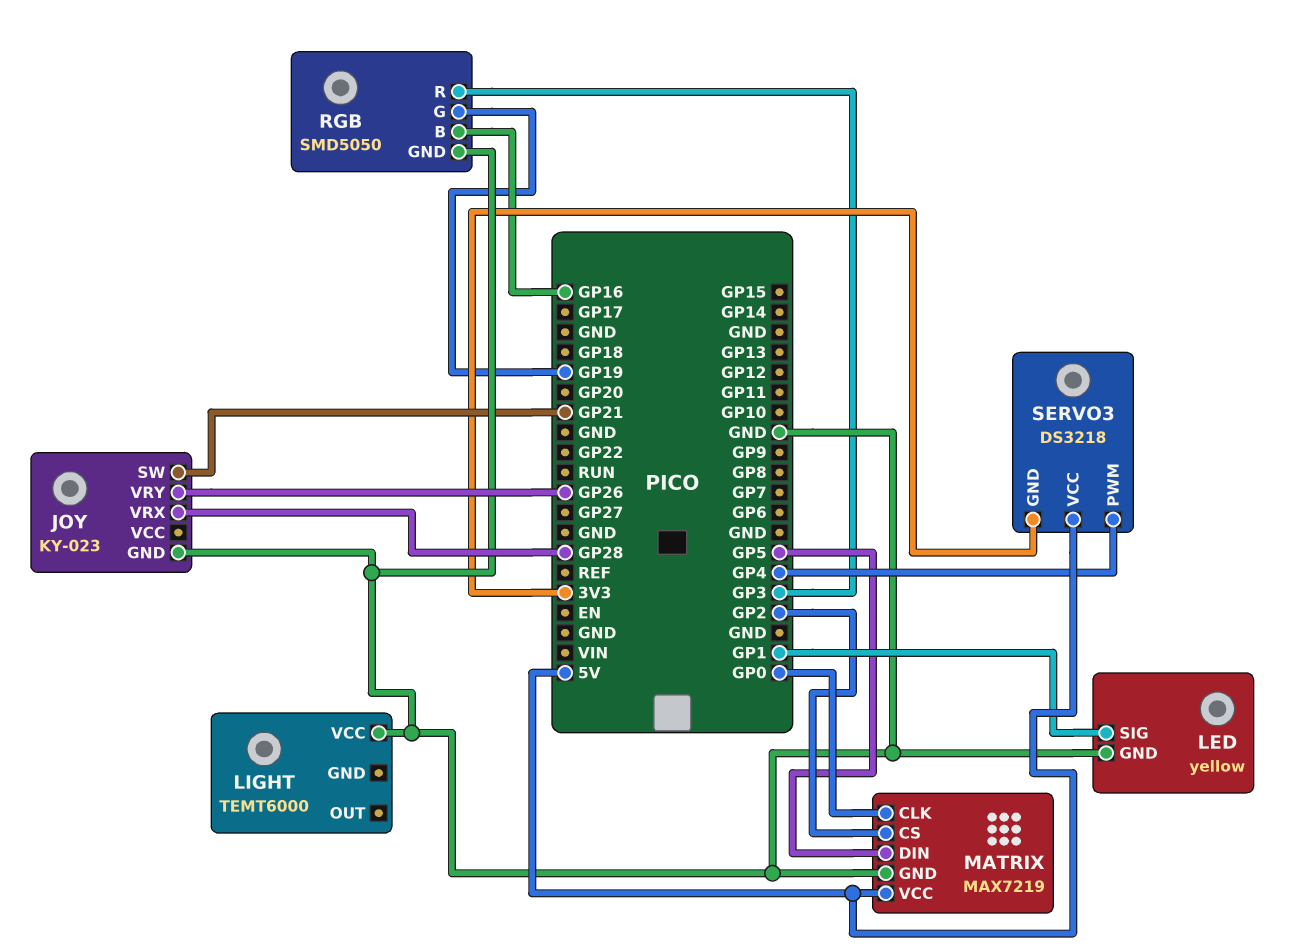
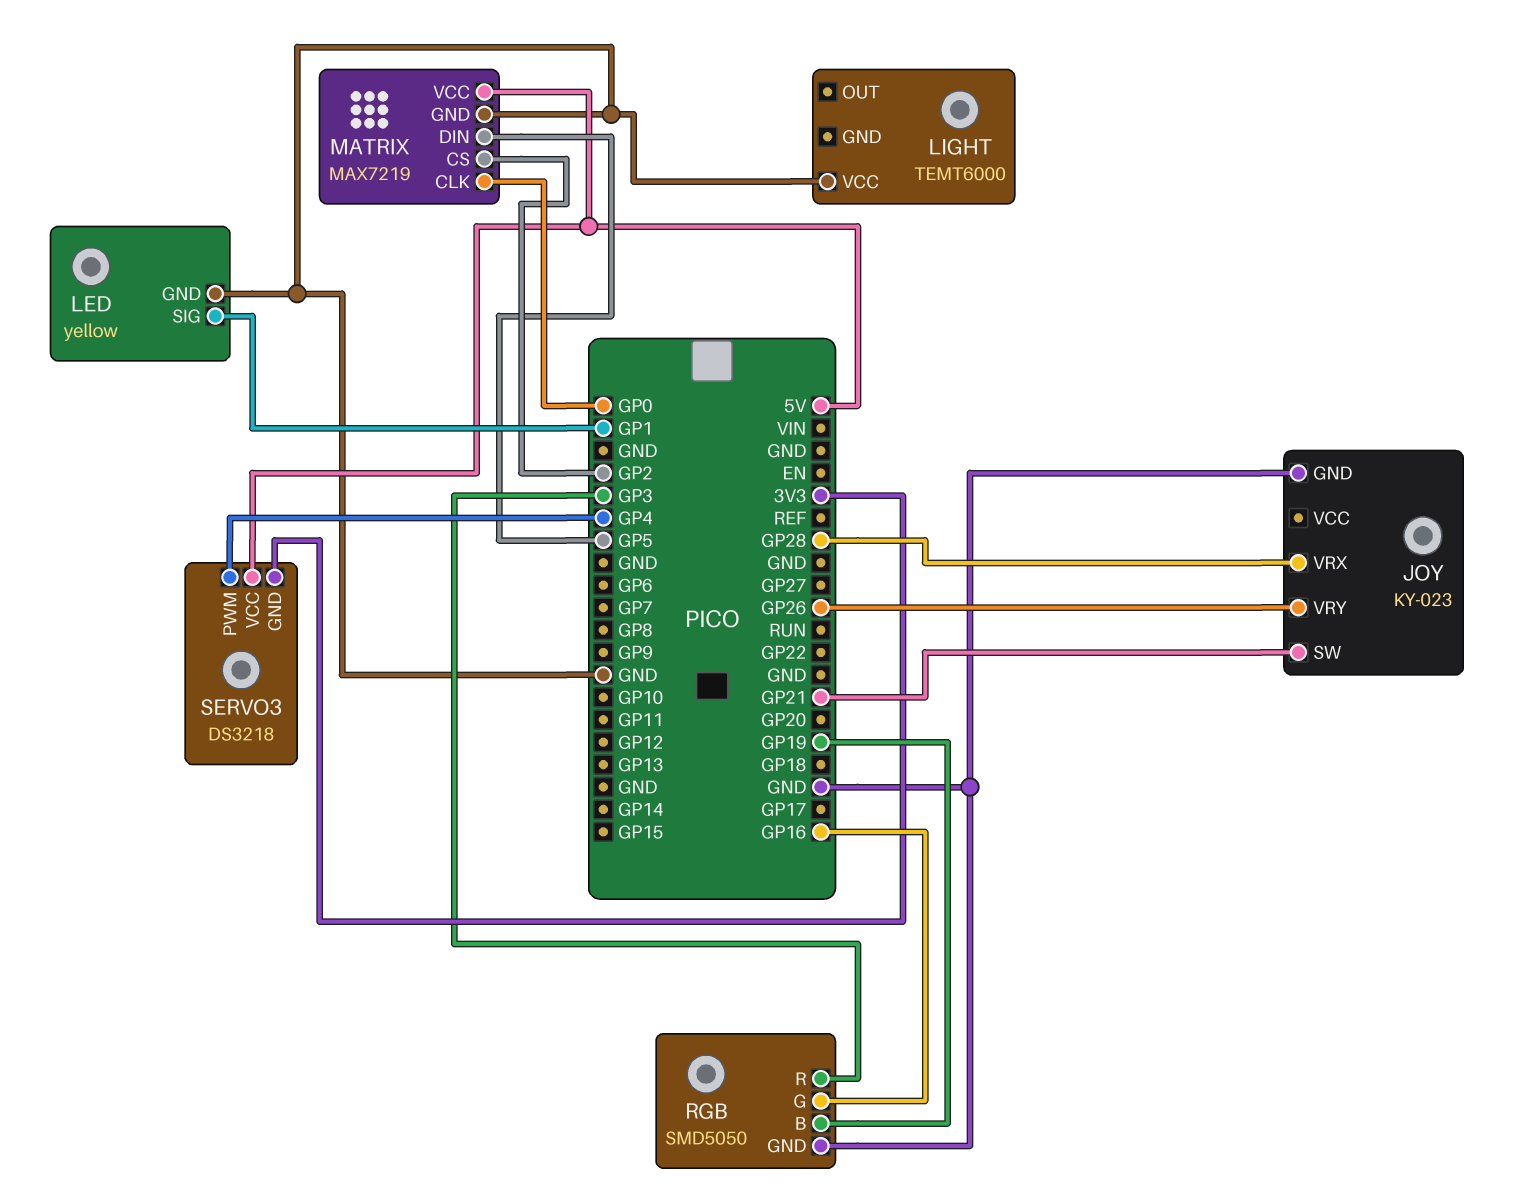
RGB pin B: GP16 -> GP19
RGB pin G: GP19 -> GP16

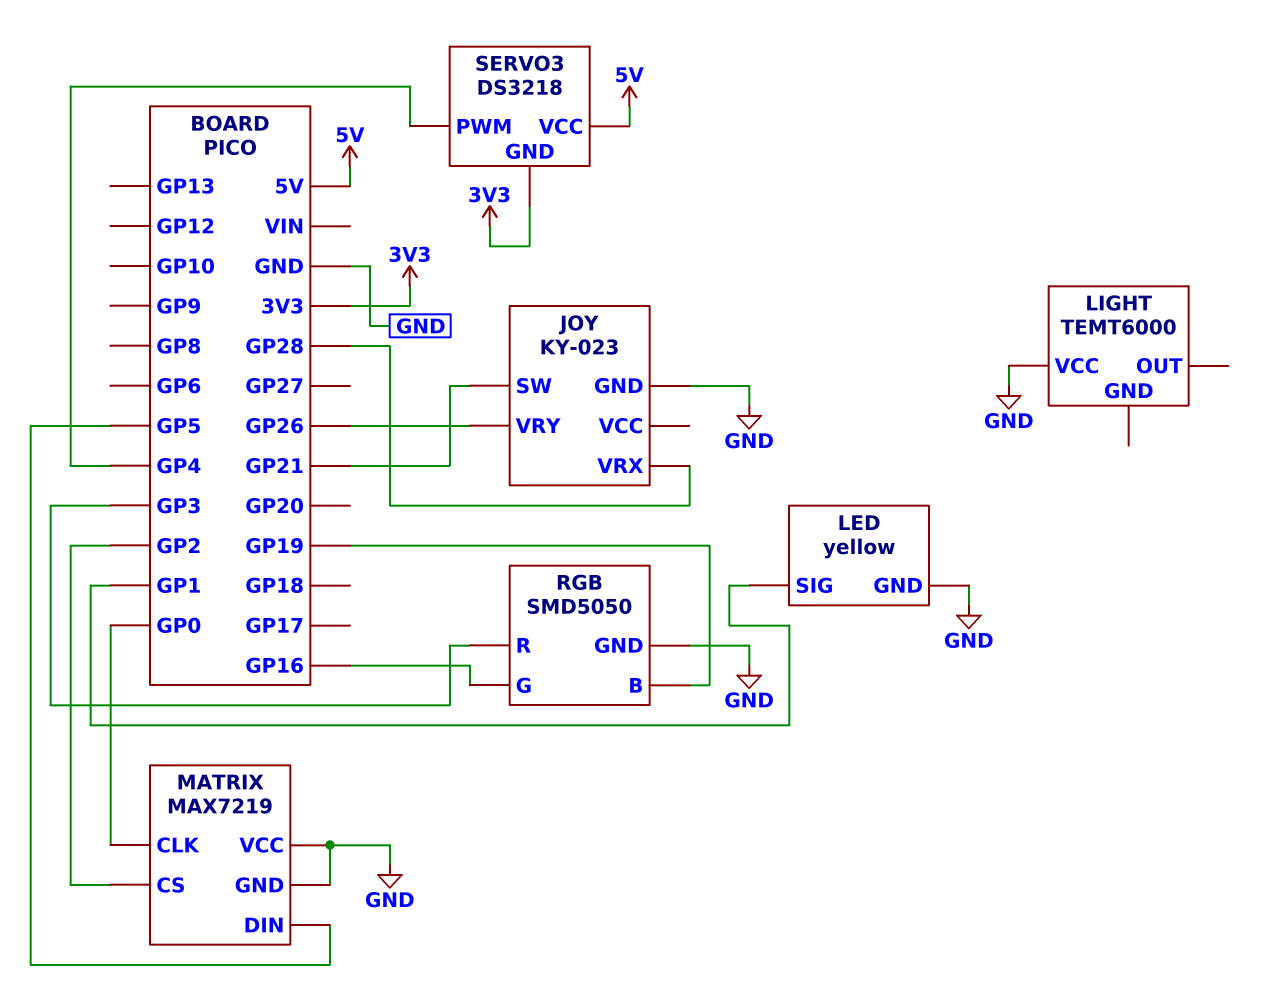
MATRIX pin VCC: 5V -> GND

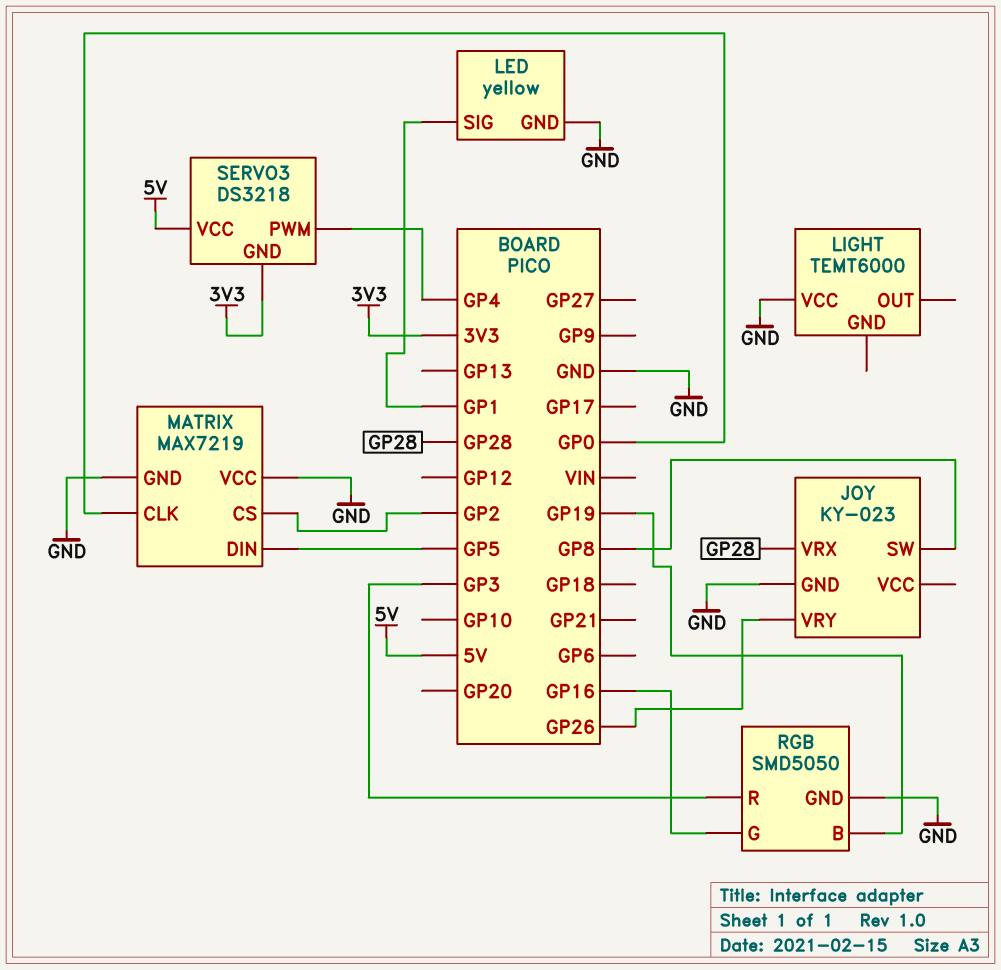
JOY pin SW: GP21 -> GP8

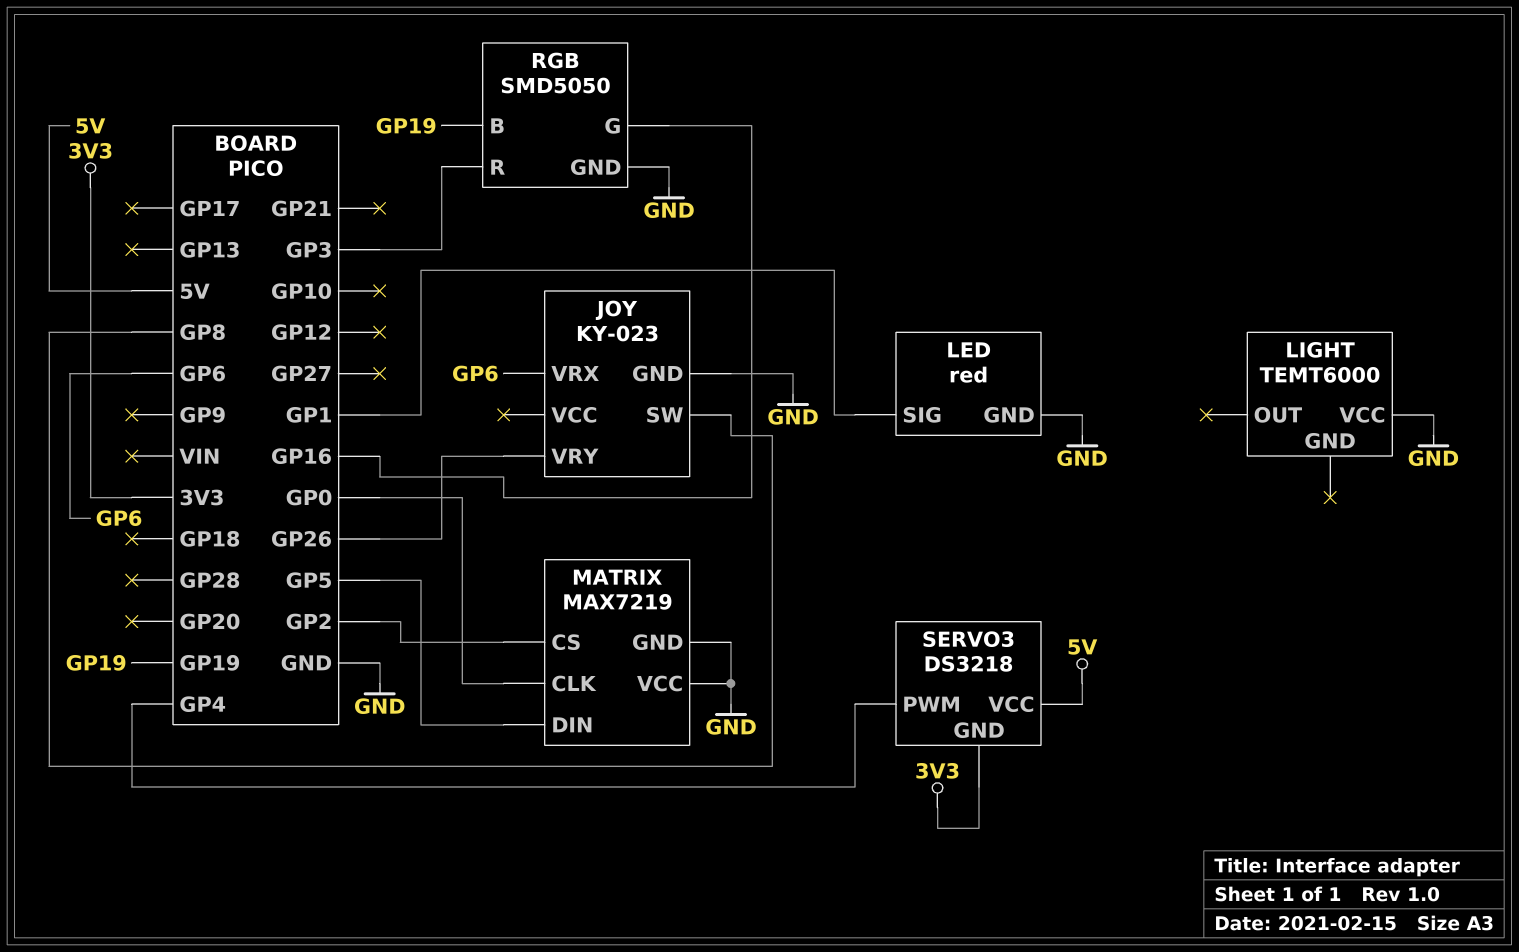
JOY pin VRX: GP28 -> GP6
LED: yellow -> red

